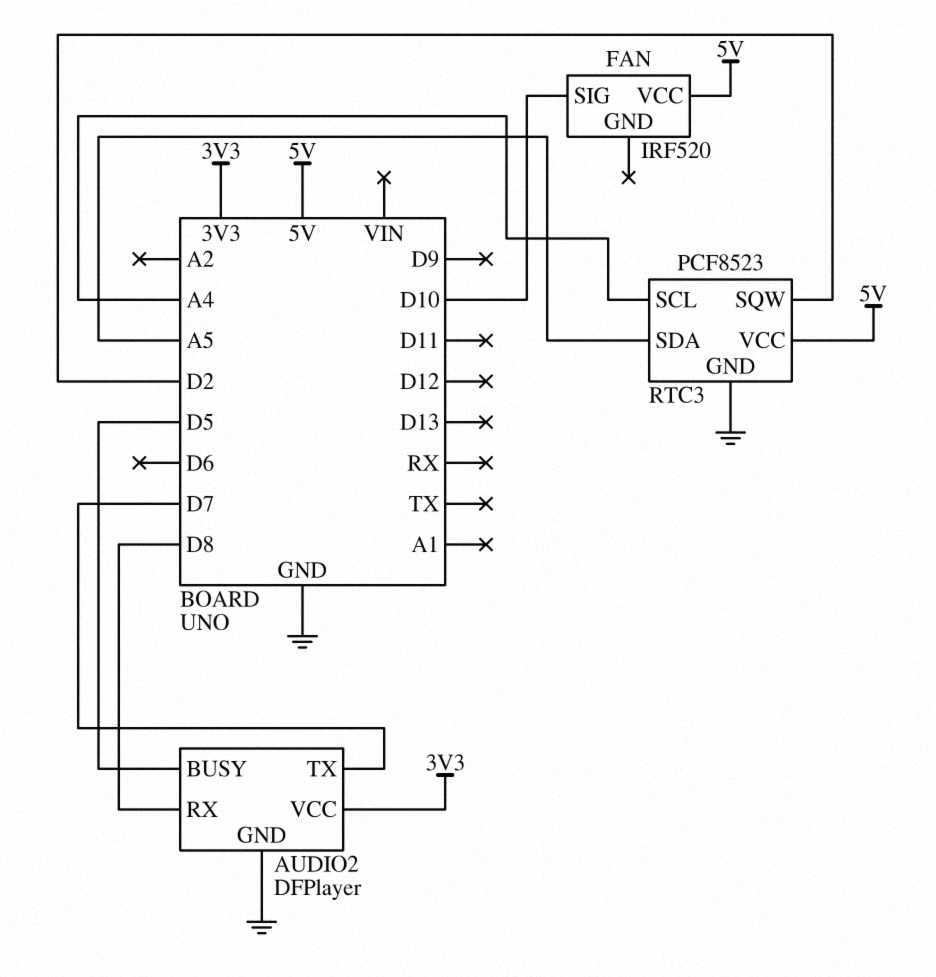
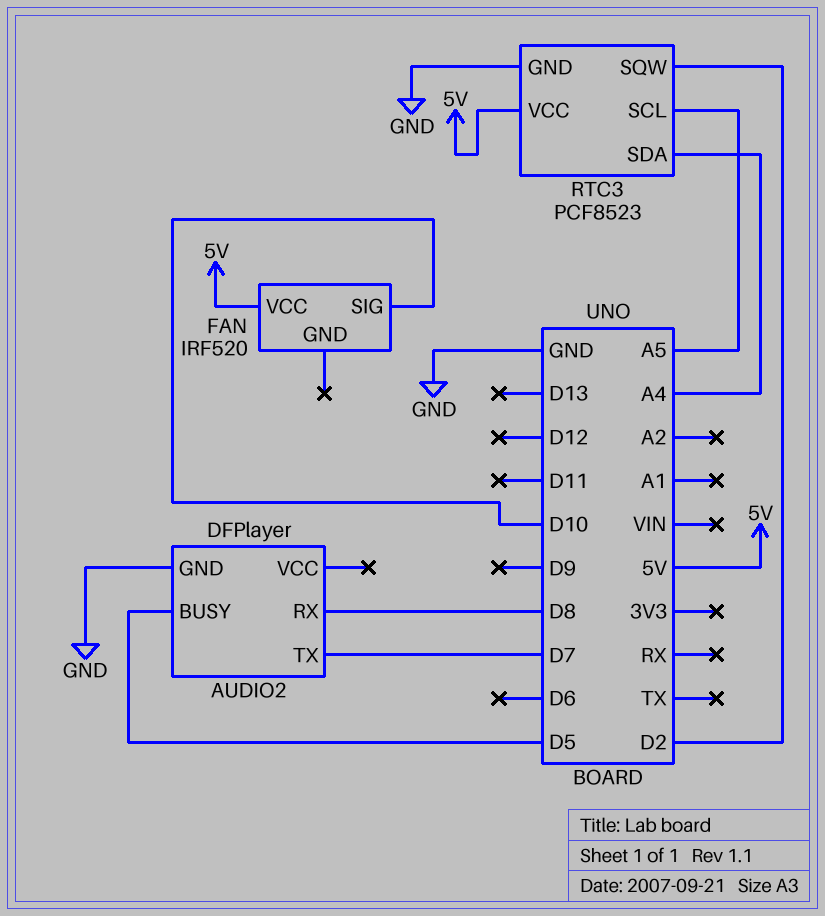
AUDIO2 pin VCC: 3V3 -> none
RTC3 pin SCL: A4 -> A5
RTC3 pin SDA: A5 -> A4

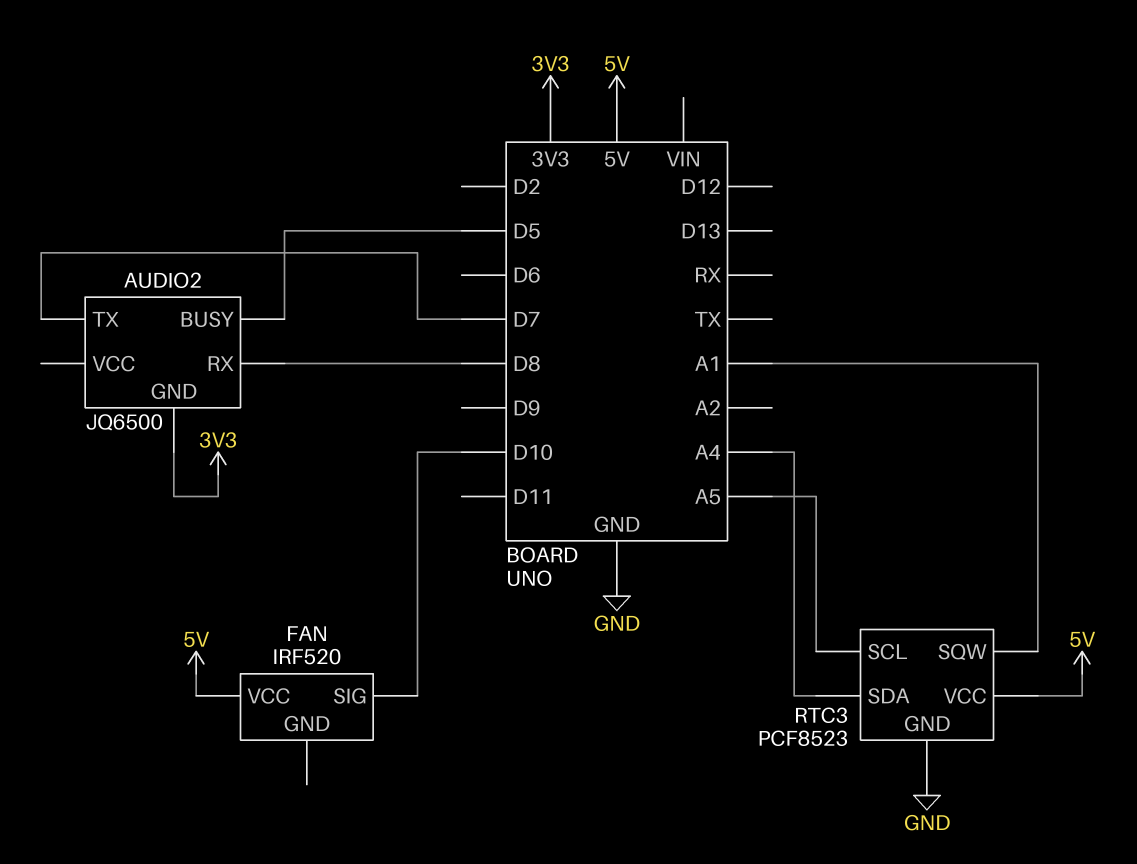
AUDIO2: DFPlayer -> JQ6500
AUDIO2 pin GND: GND -> 3V3
RTC3 pin SQW: D2 -> A1

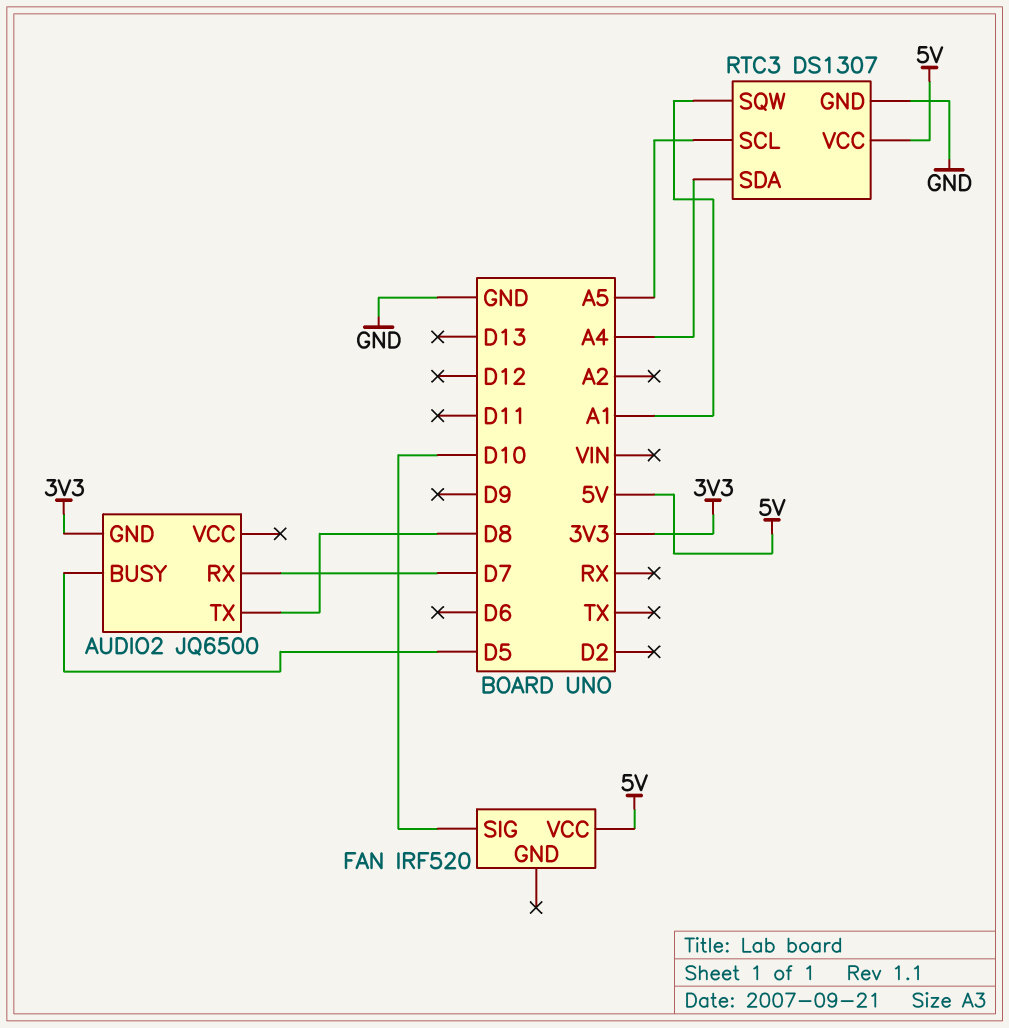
AUDIO2 pin RX: D8 -> D7
AUDIO2 pin TX: D7 -> D8
RTC3: PCF8523 -> DS1307

